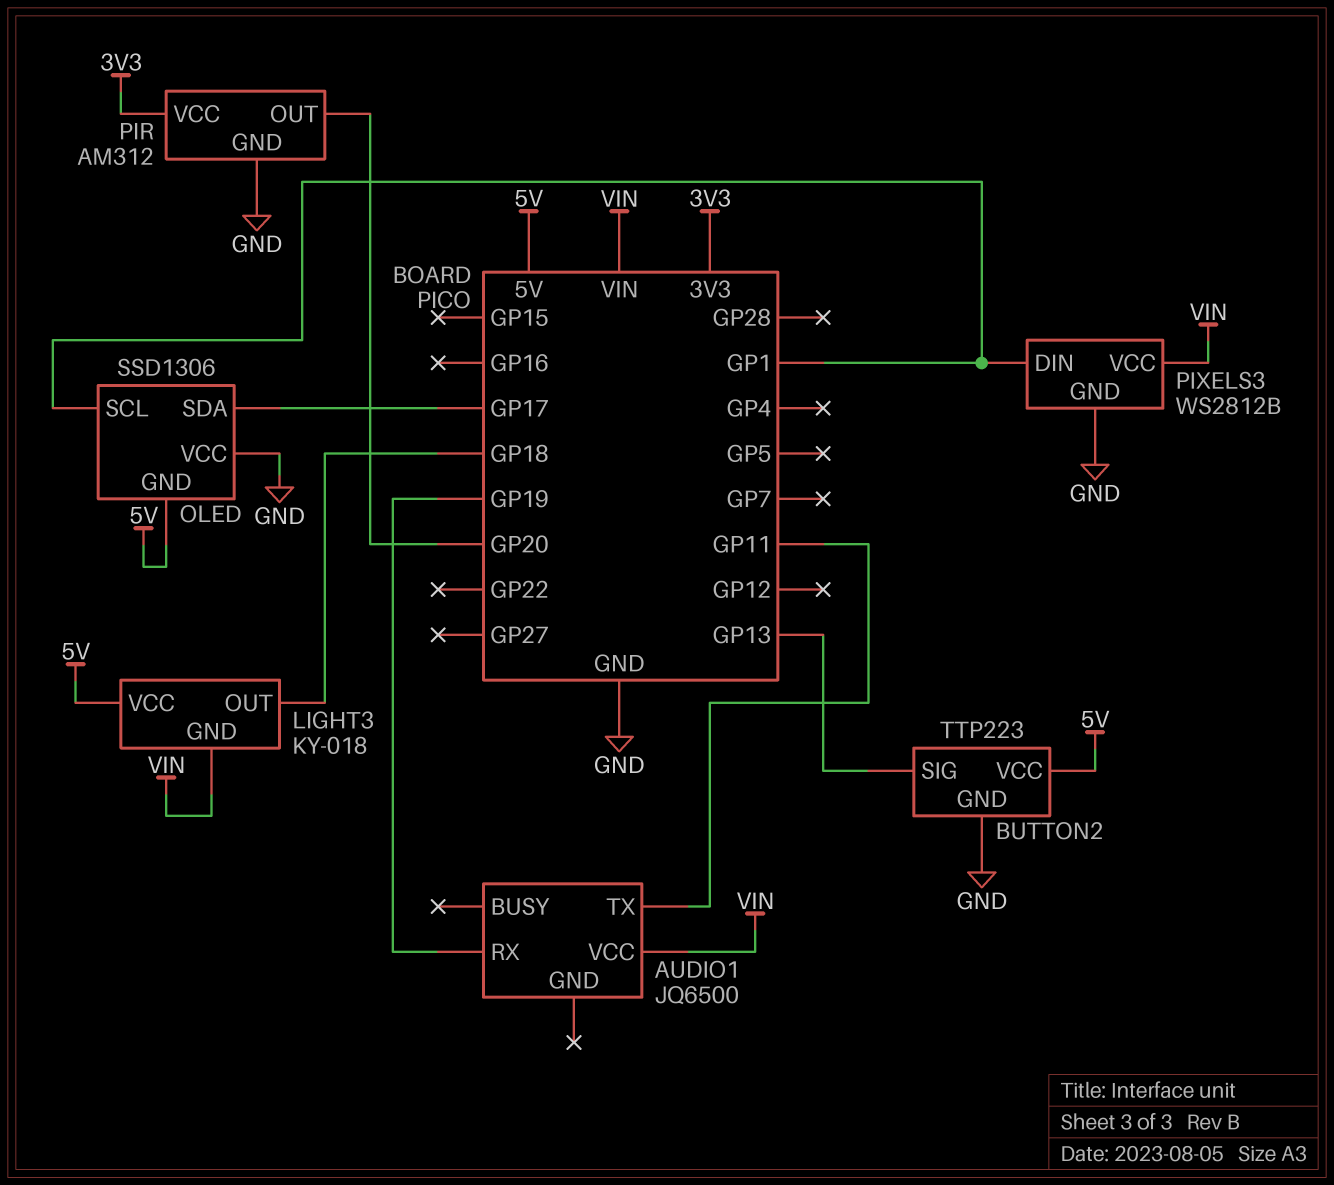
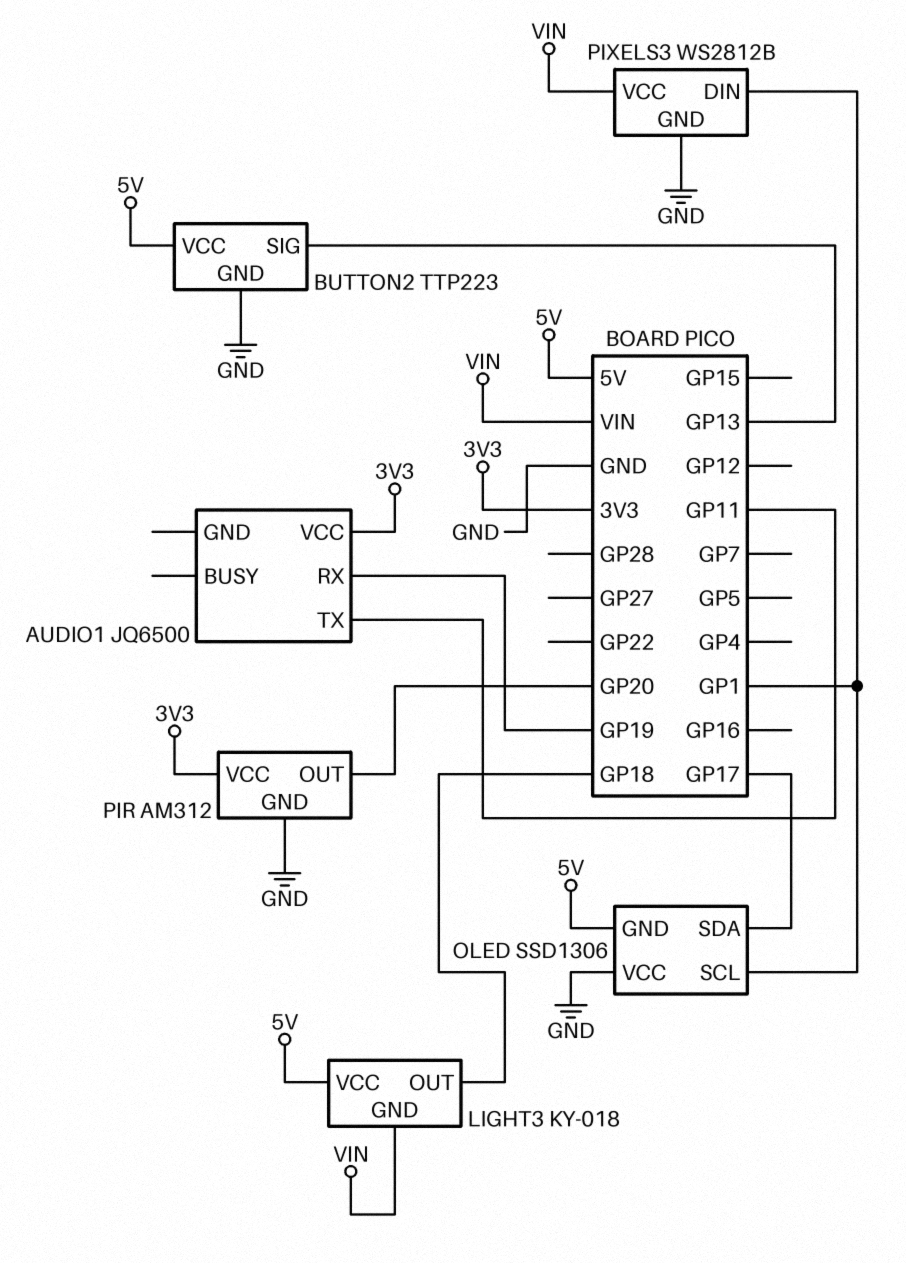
AUDIO1 pin VCC: VIN -> 3V3

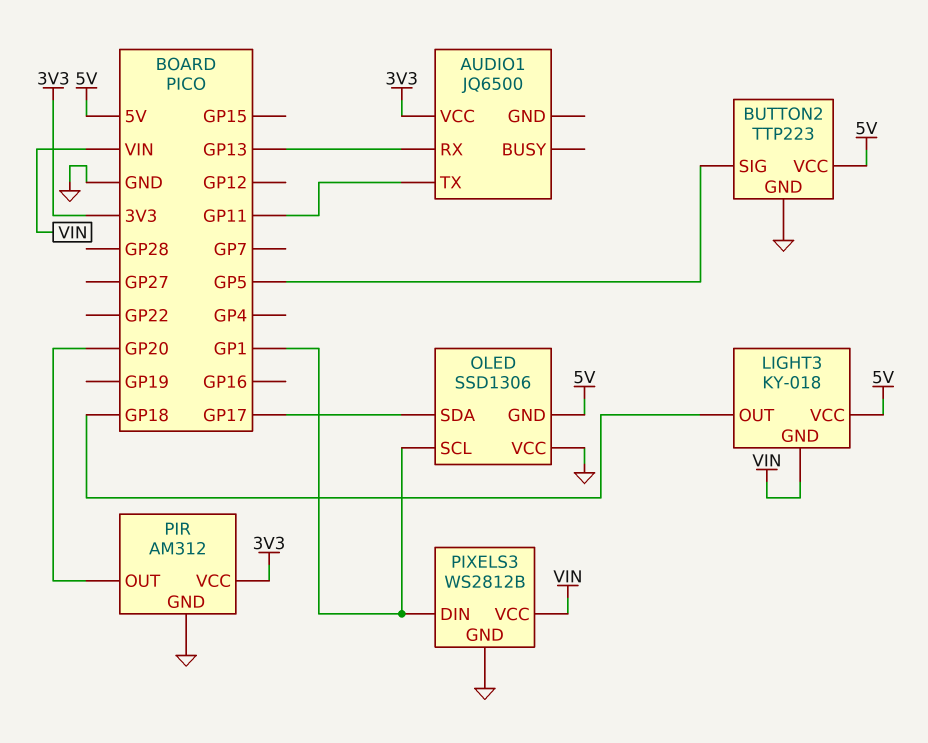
AUDIO1 pin RX: GP19 -> GP13
BUTTON2 pin SIG: GP13 -> GP5

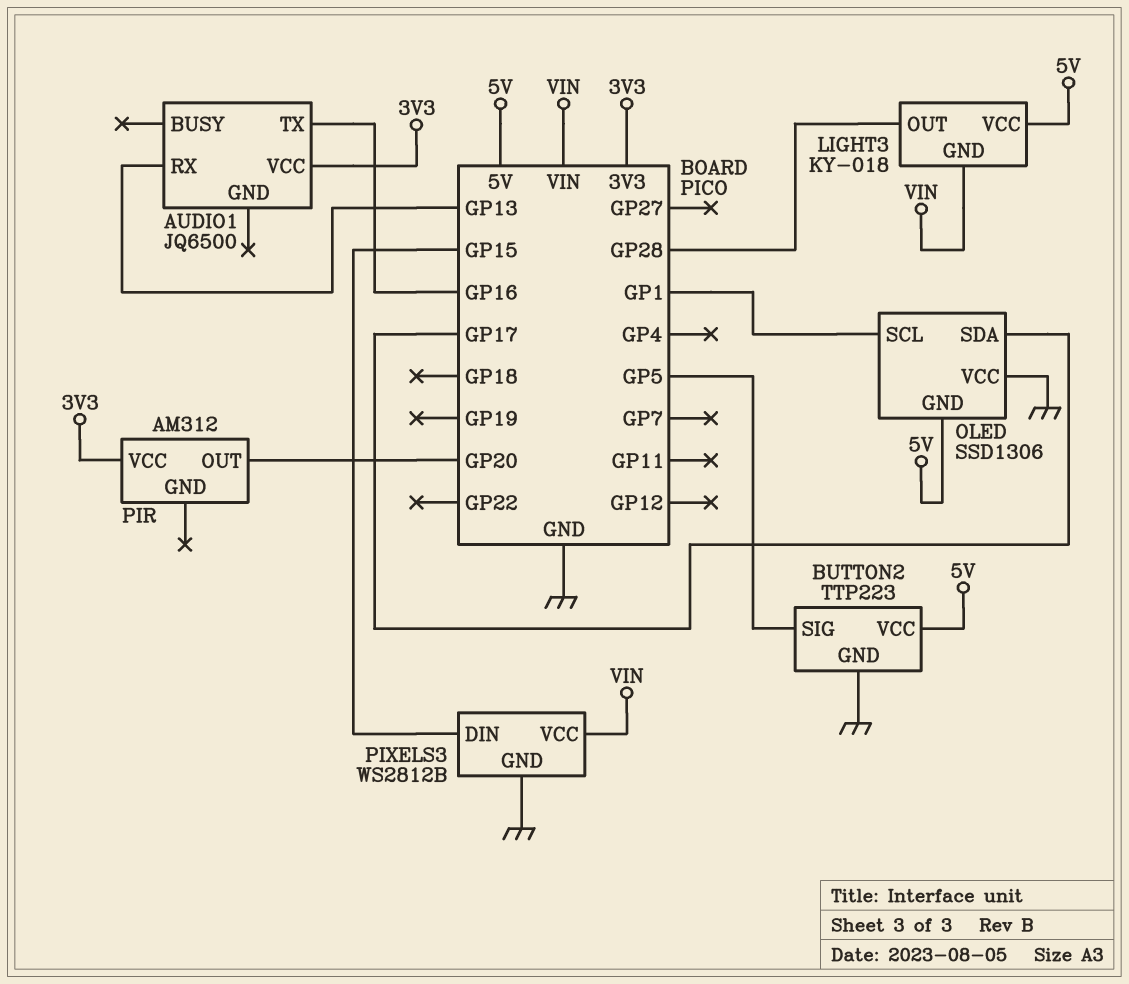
AUDIO1 pin TX: GP11 -> GP16
LIGHT3 pin OUT: GP18 -> GP28
PIR pin GND: GND -> none
PIXELS3 pin DIN: GP1 -> GP15

